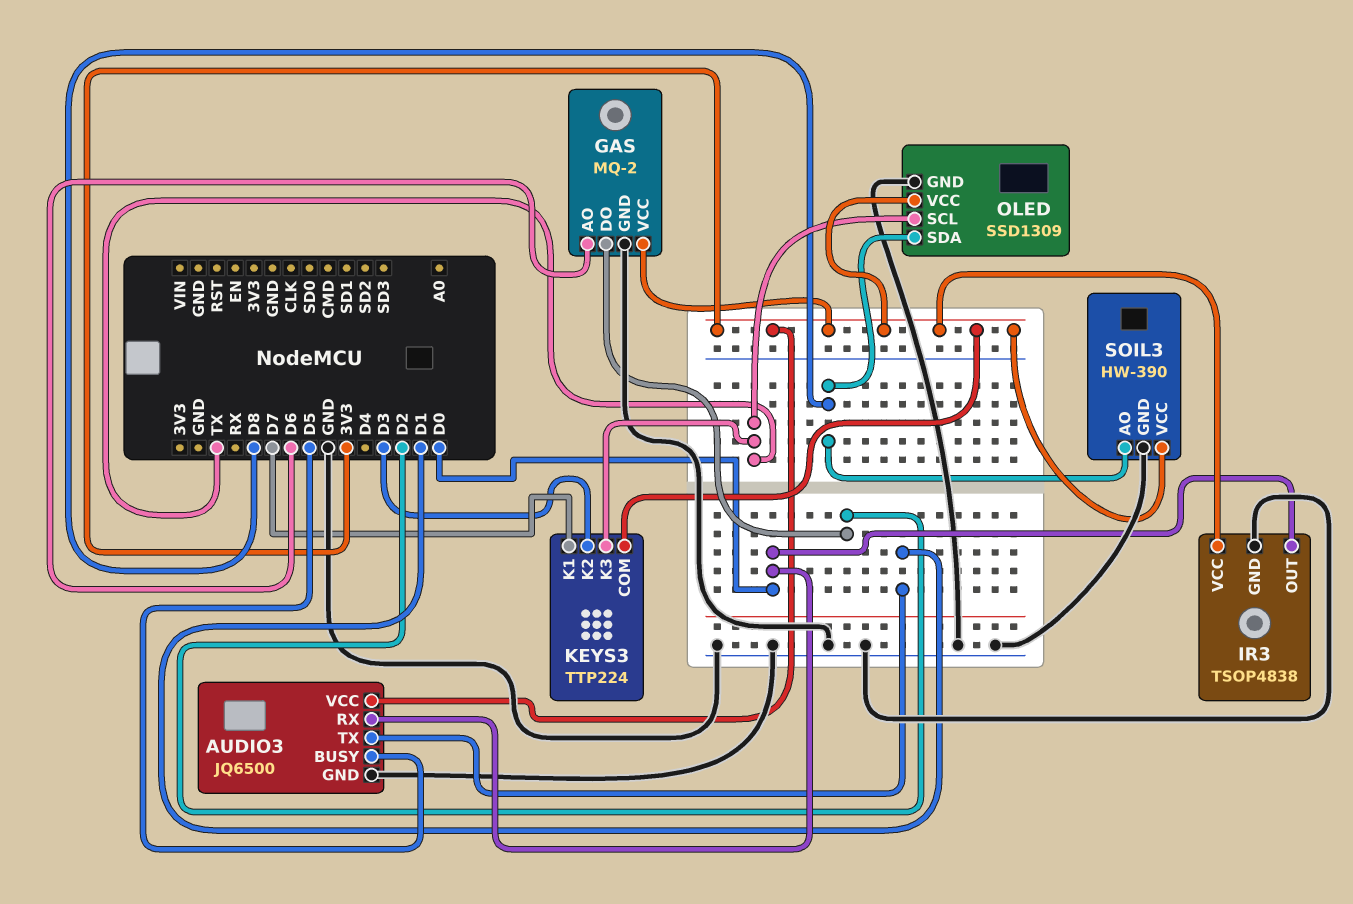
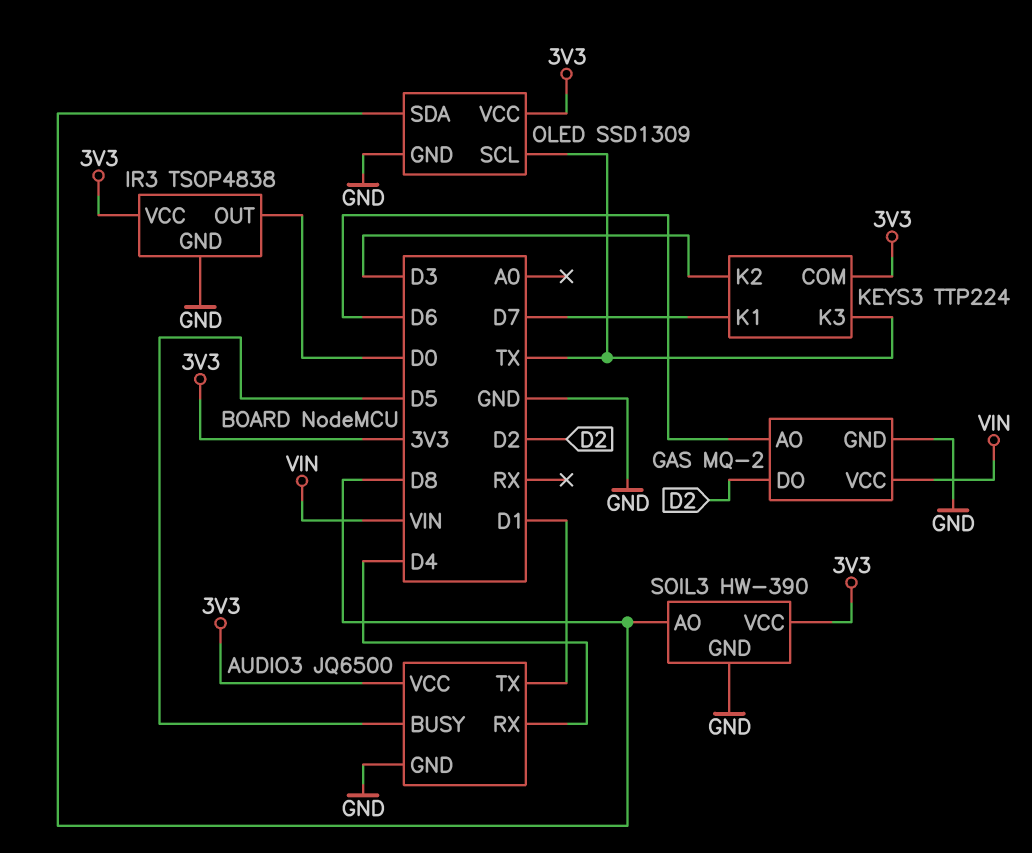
AUDIO3 pin RX: D0 -> D4
GAS pin VCC: 3V3 -> VIN

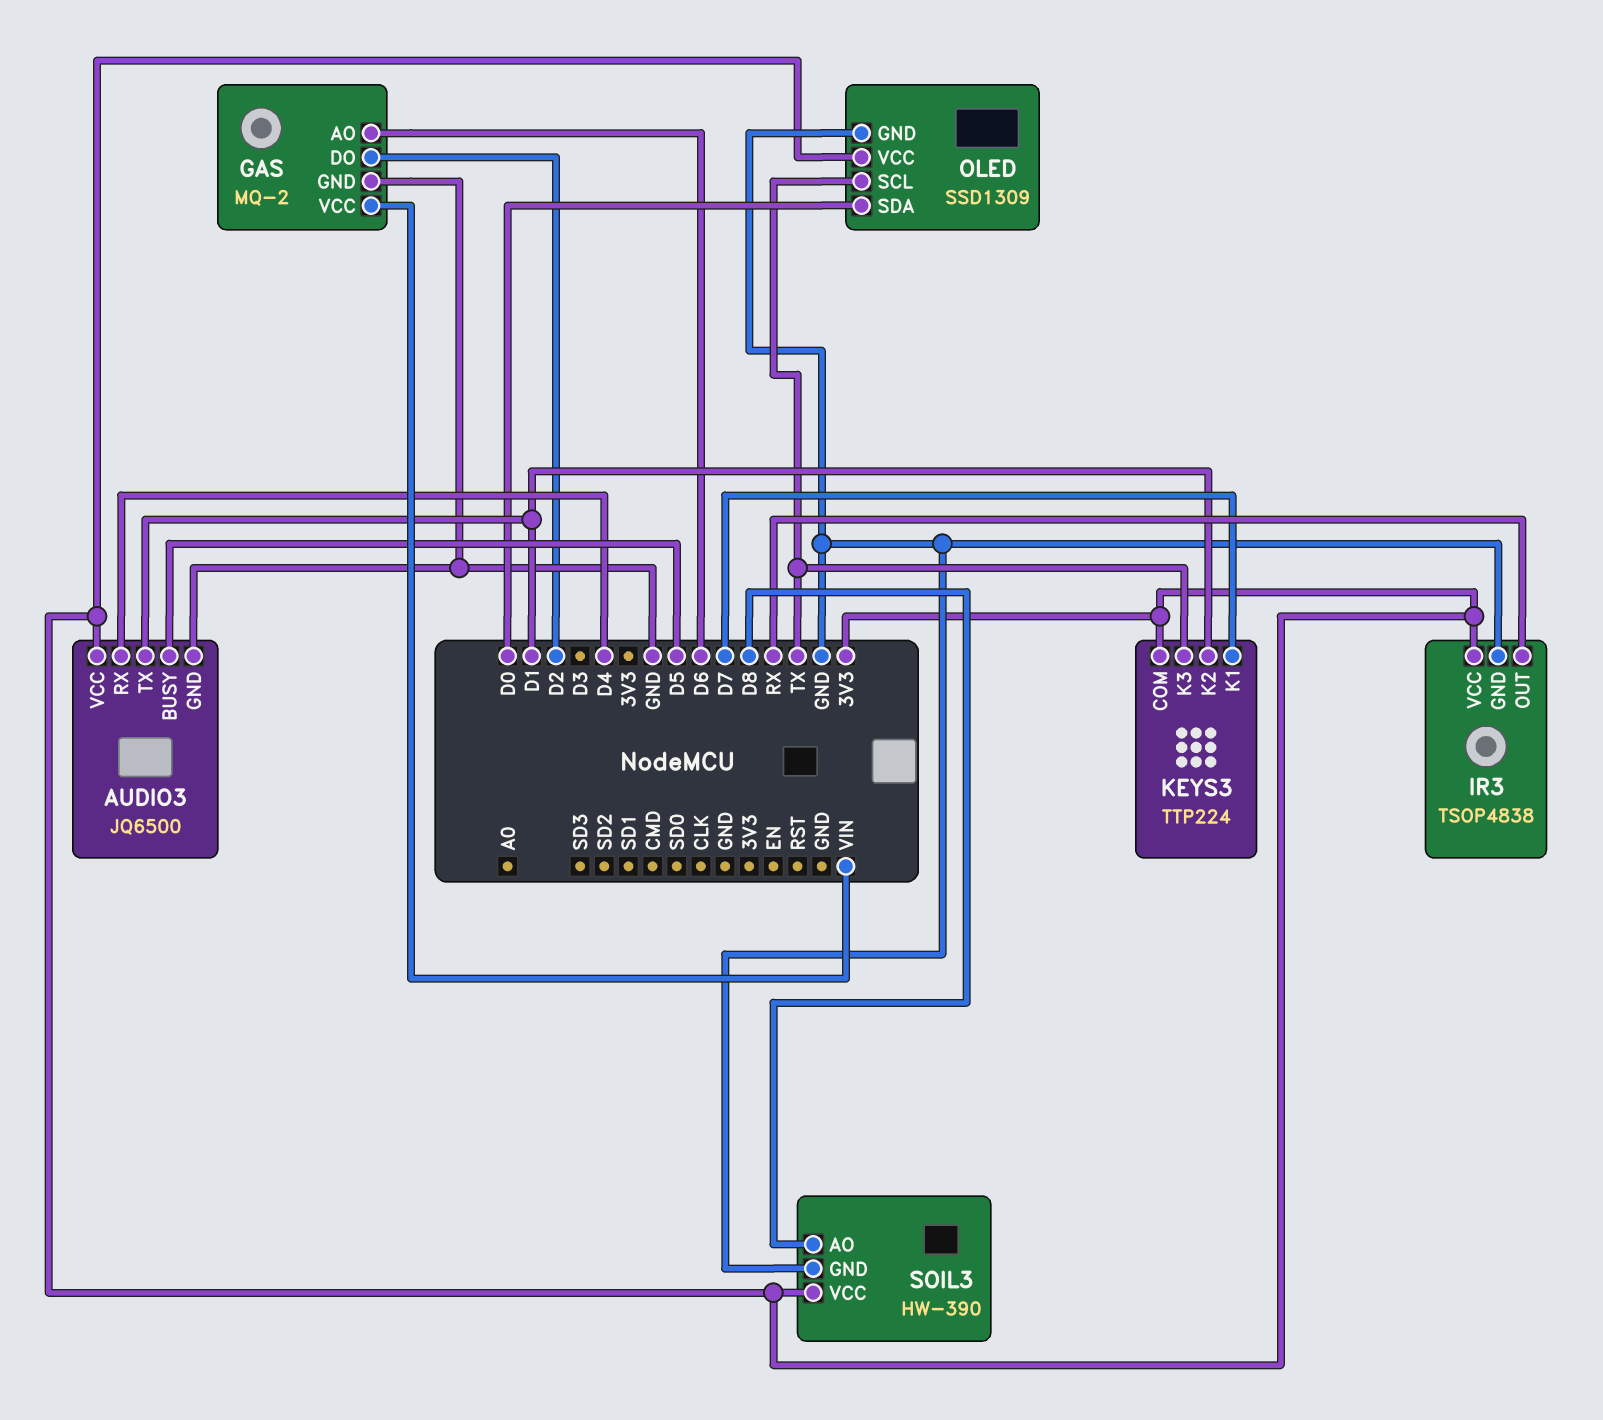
IR3 pin OUT: D0 -> RX
KEYS3 pin K2: D3 -> D1
OLED pin SDA: D8 -> D0

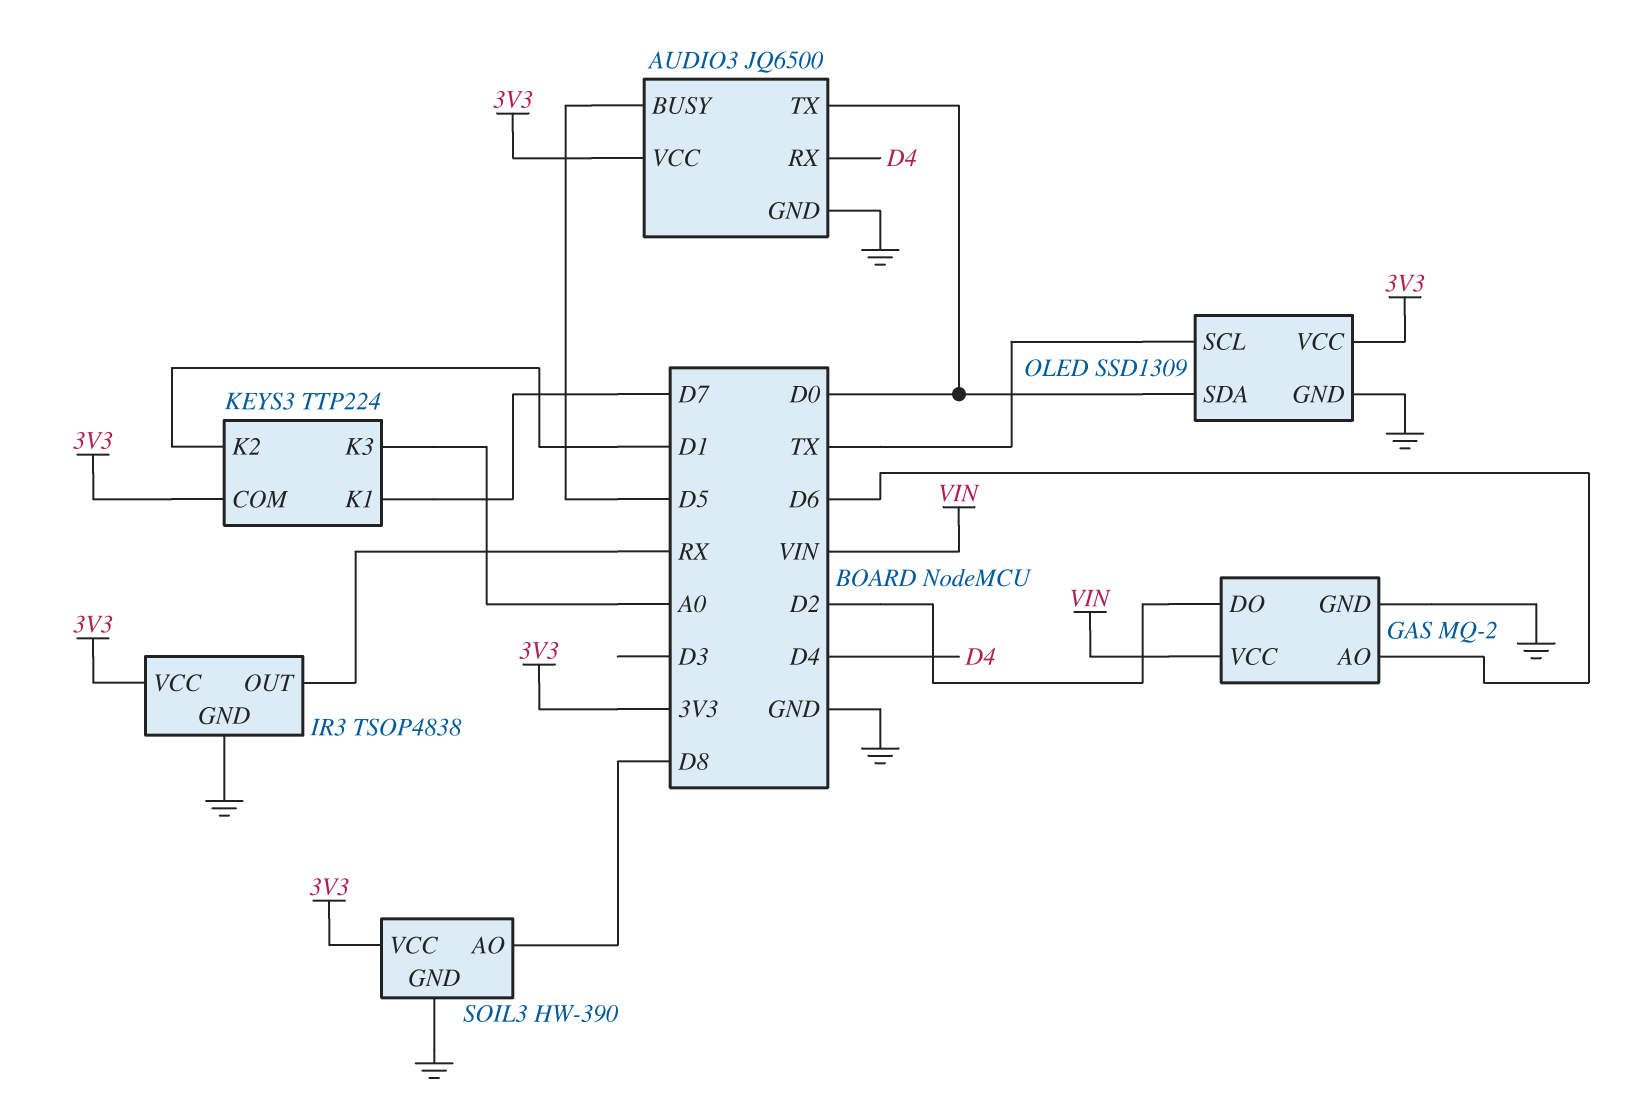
AUDIO3 pin TX: D1 -> D0
KEYS3 pin K3: TX -> A0

